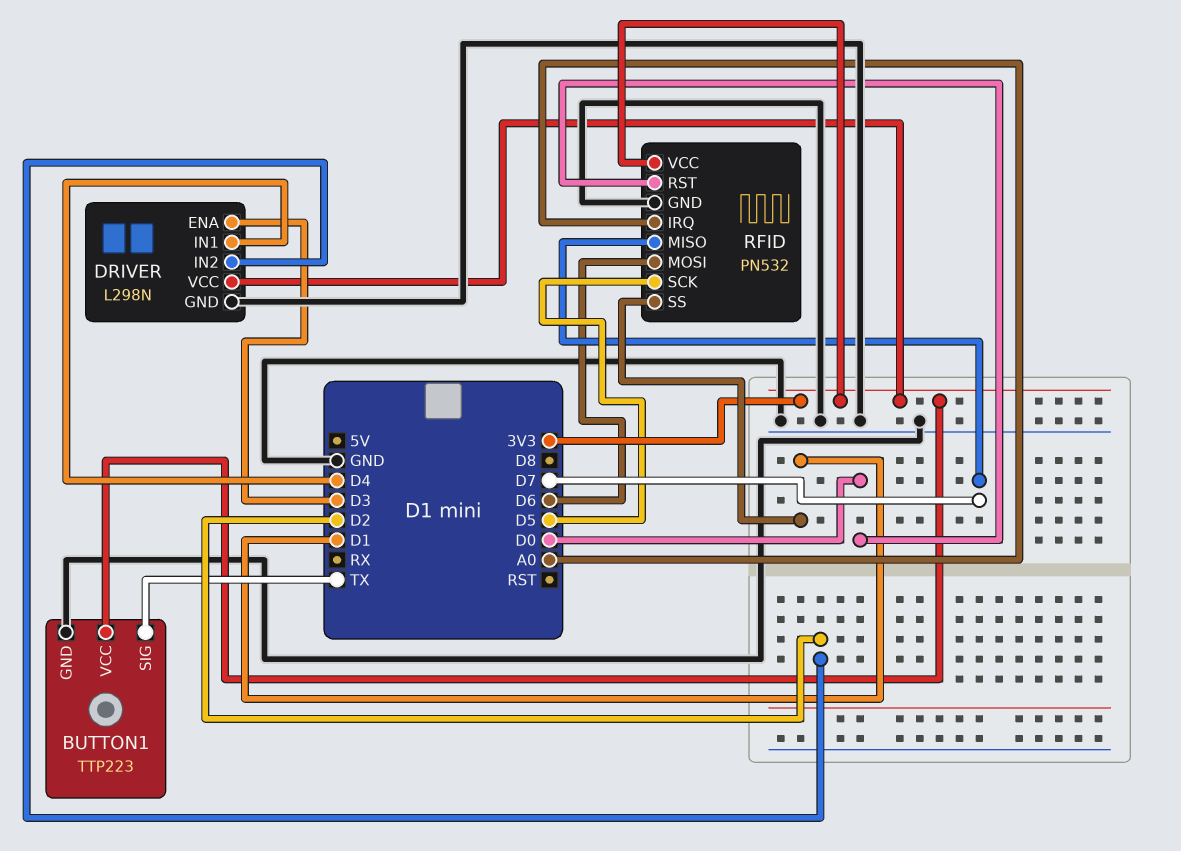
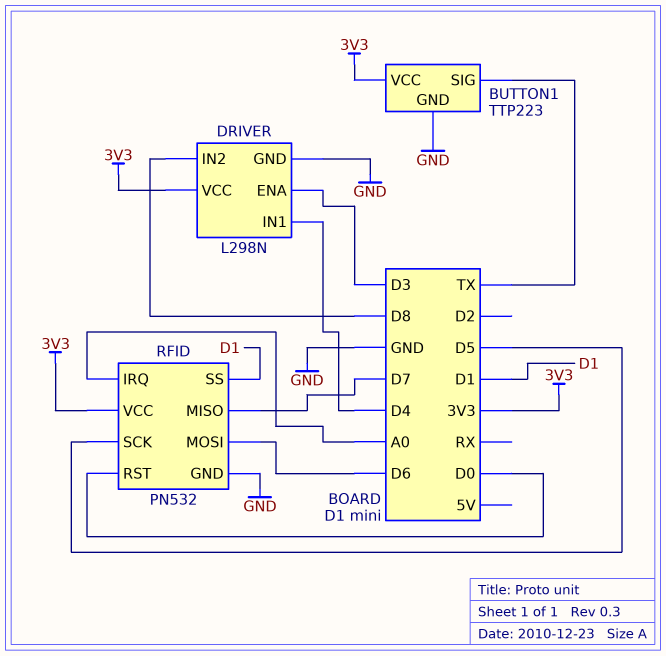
DRIVER pin IN2: D2 -> D8

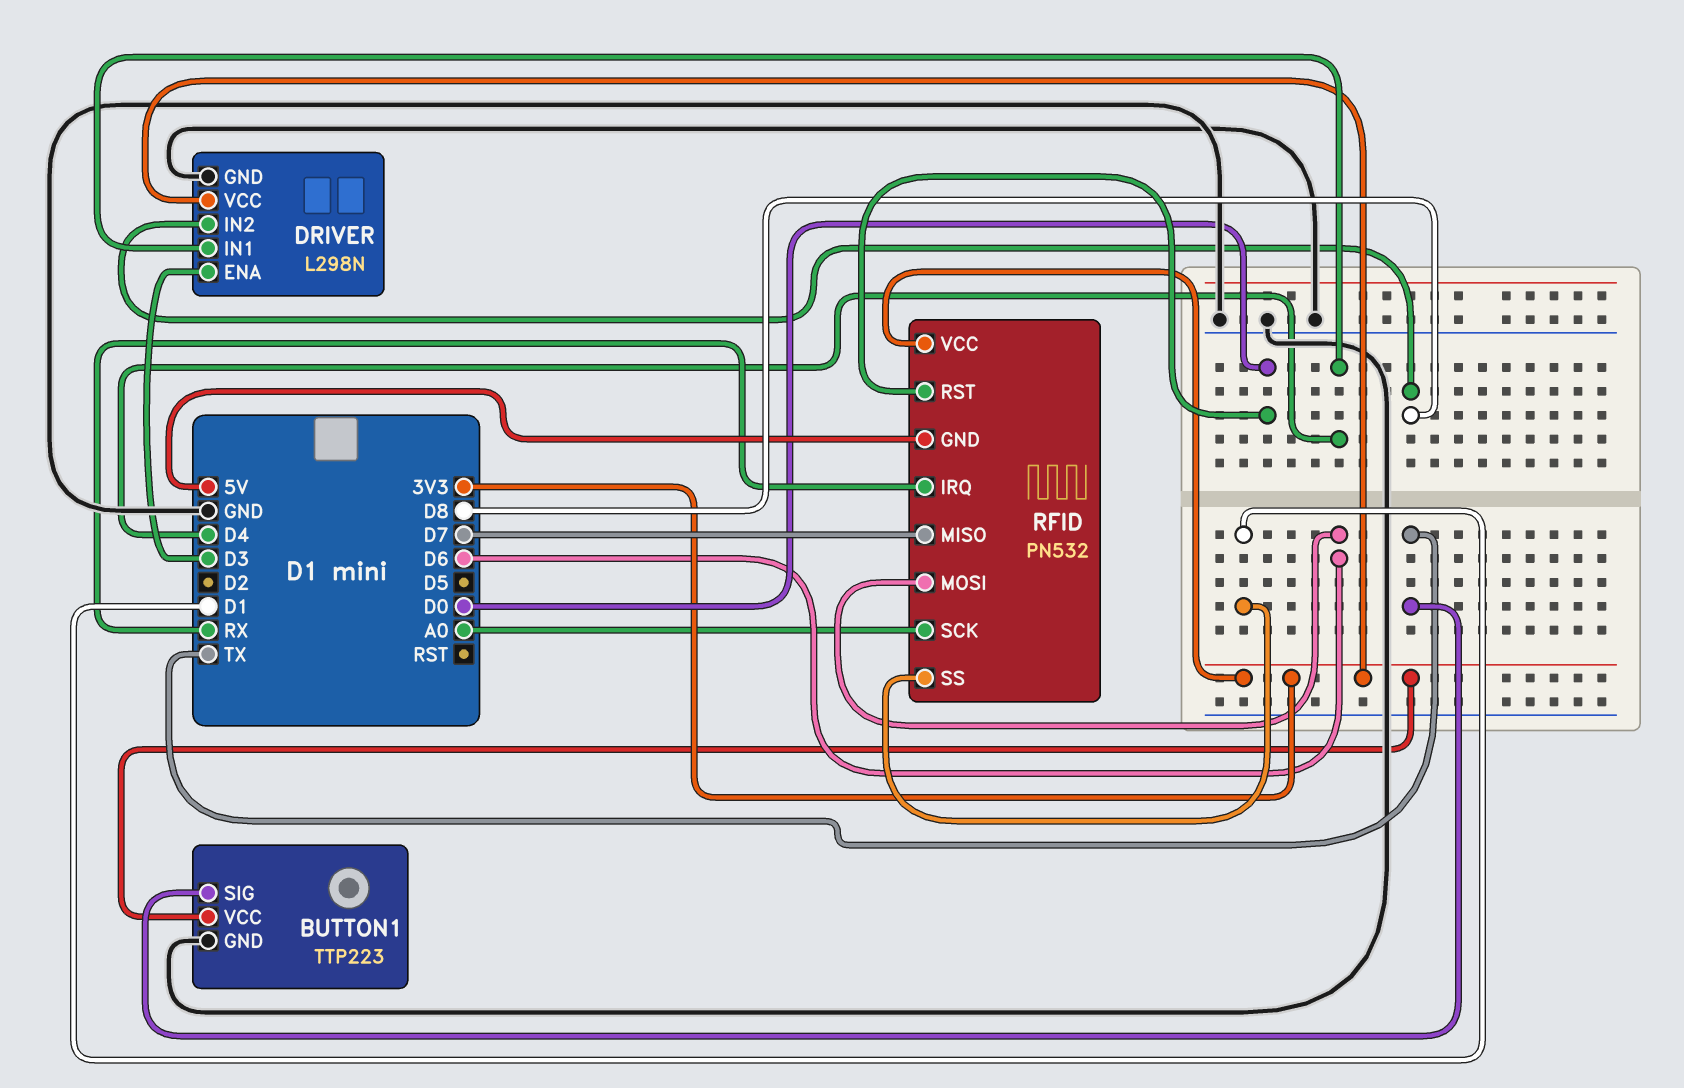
RFID pin GND: GND -> 5V
RFID pin IRQ: A0 -> RX
RFID pin SCK: D5 -> A0

